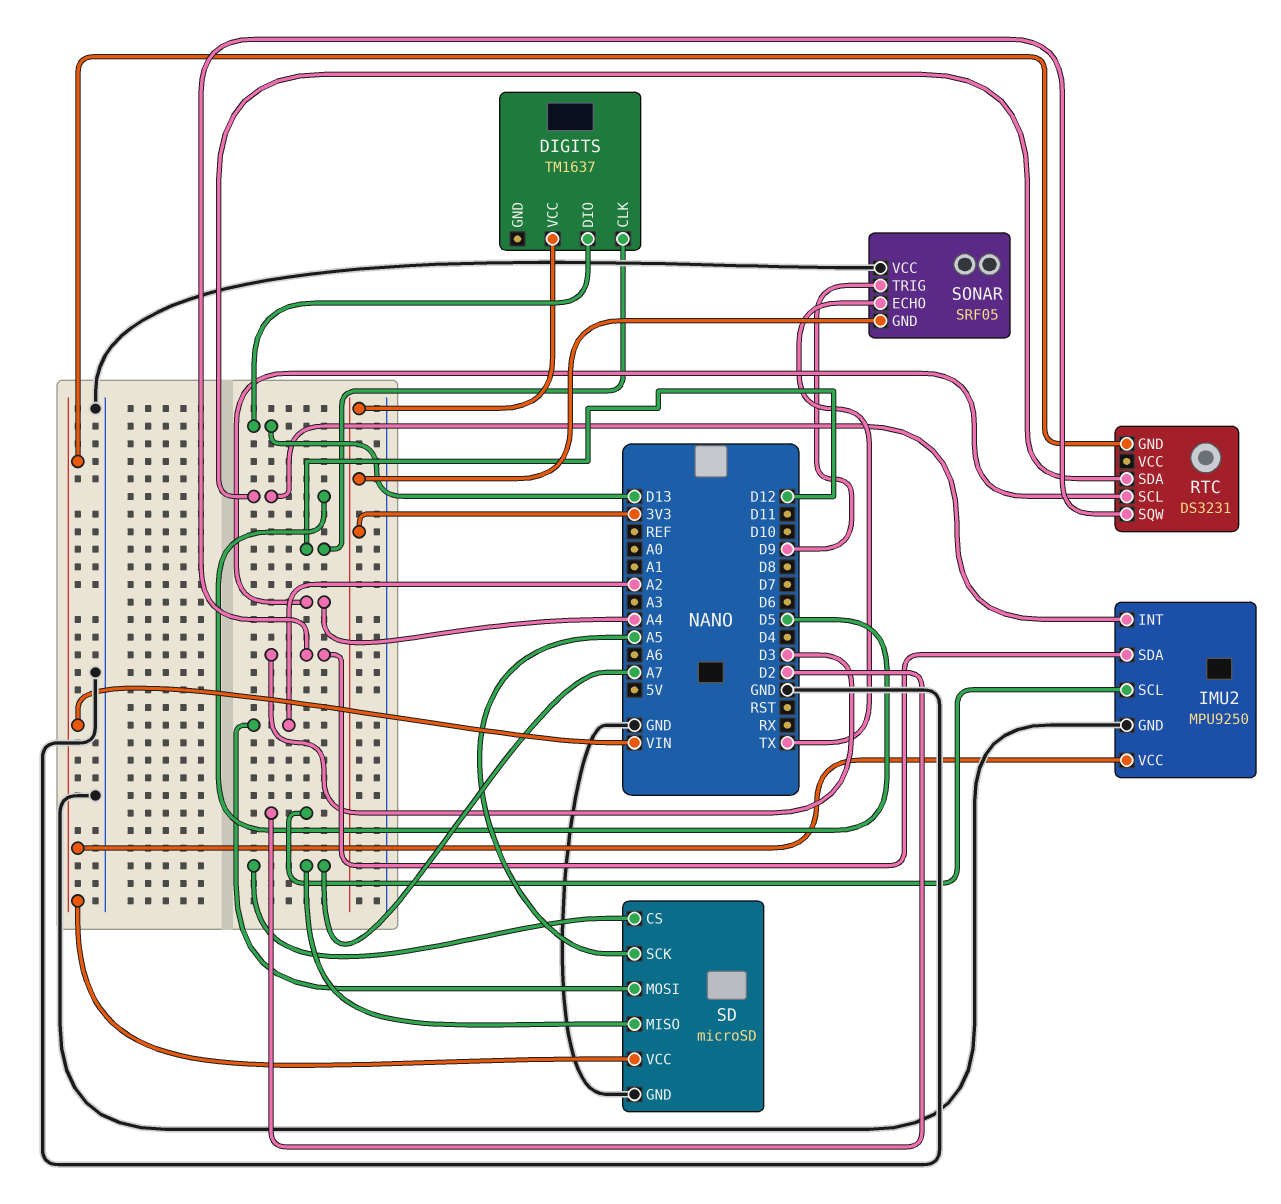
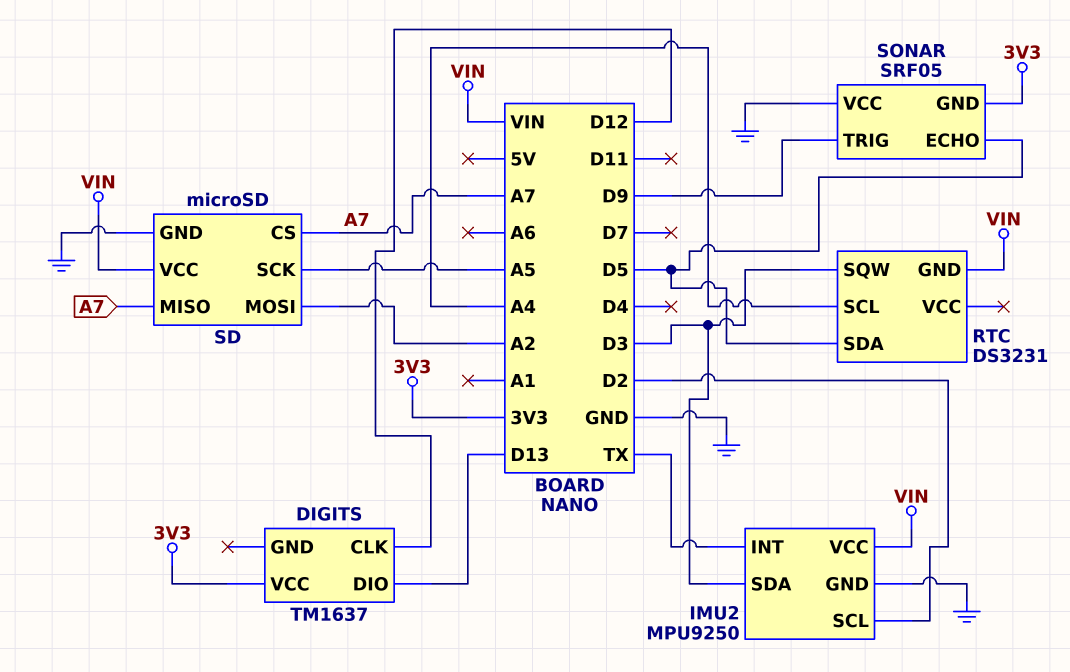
IMU2 pin INT: D5 -> TX
SONAR pin ECHO: TX -> D5

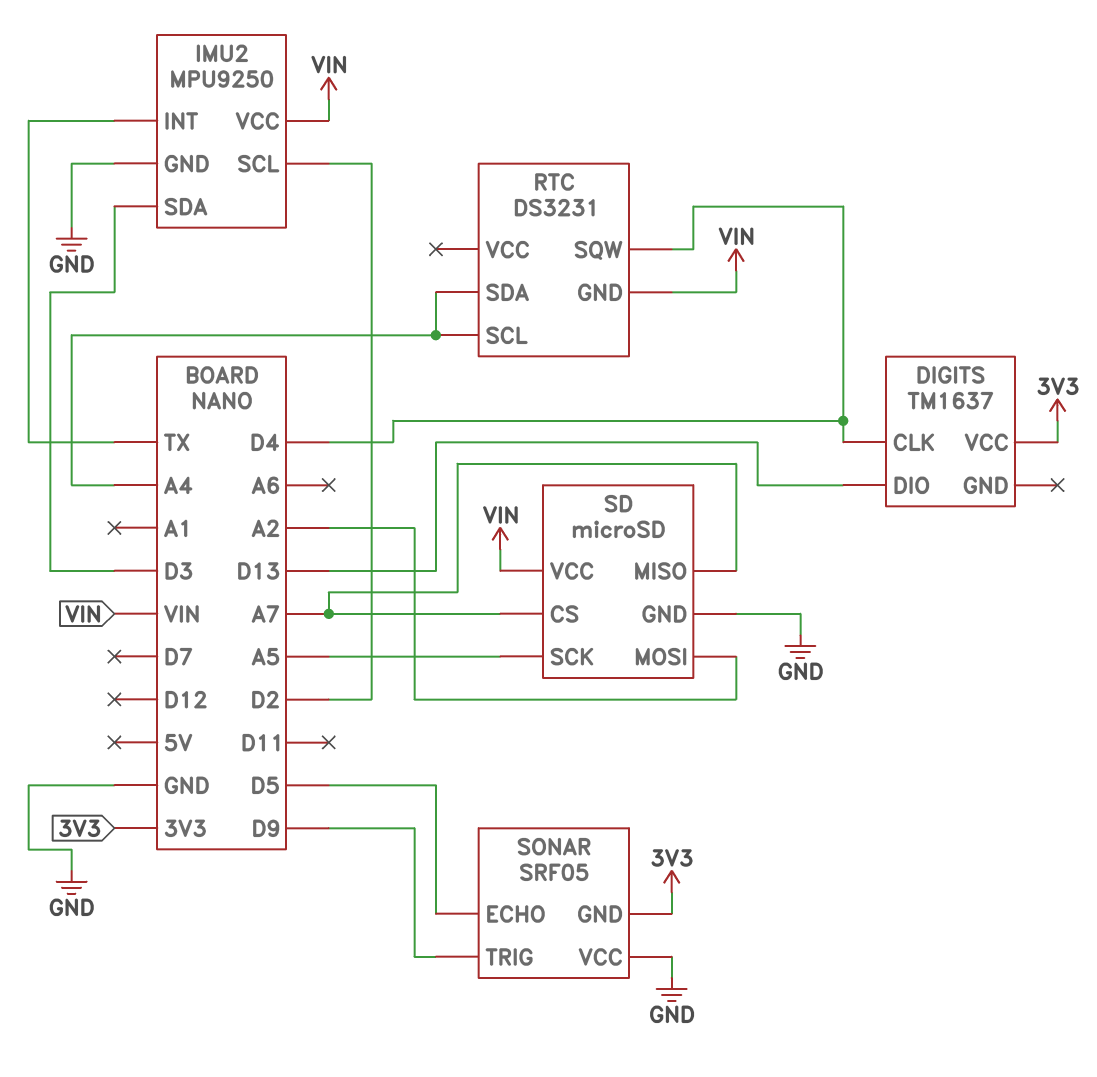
DIGITS pin CLK: D12 -> D4
RTC pin SDA: D5 -> A4
RTC pin SQW: D3 -> D4

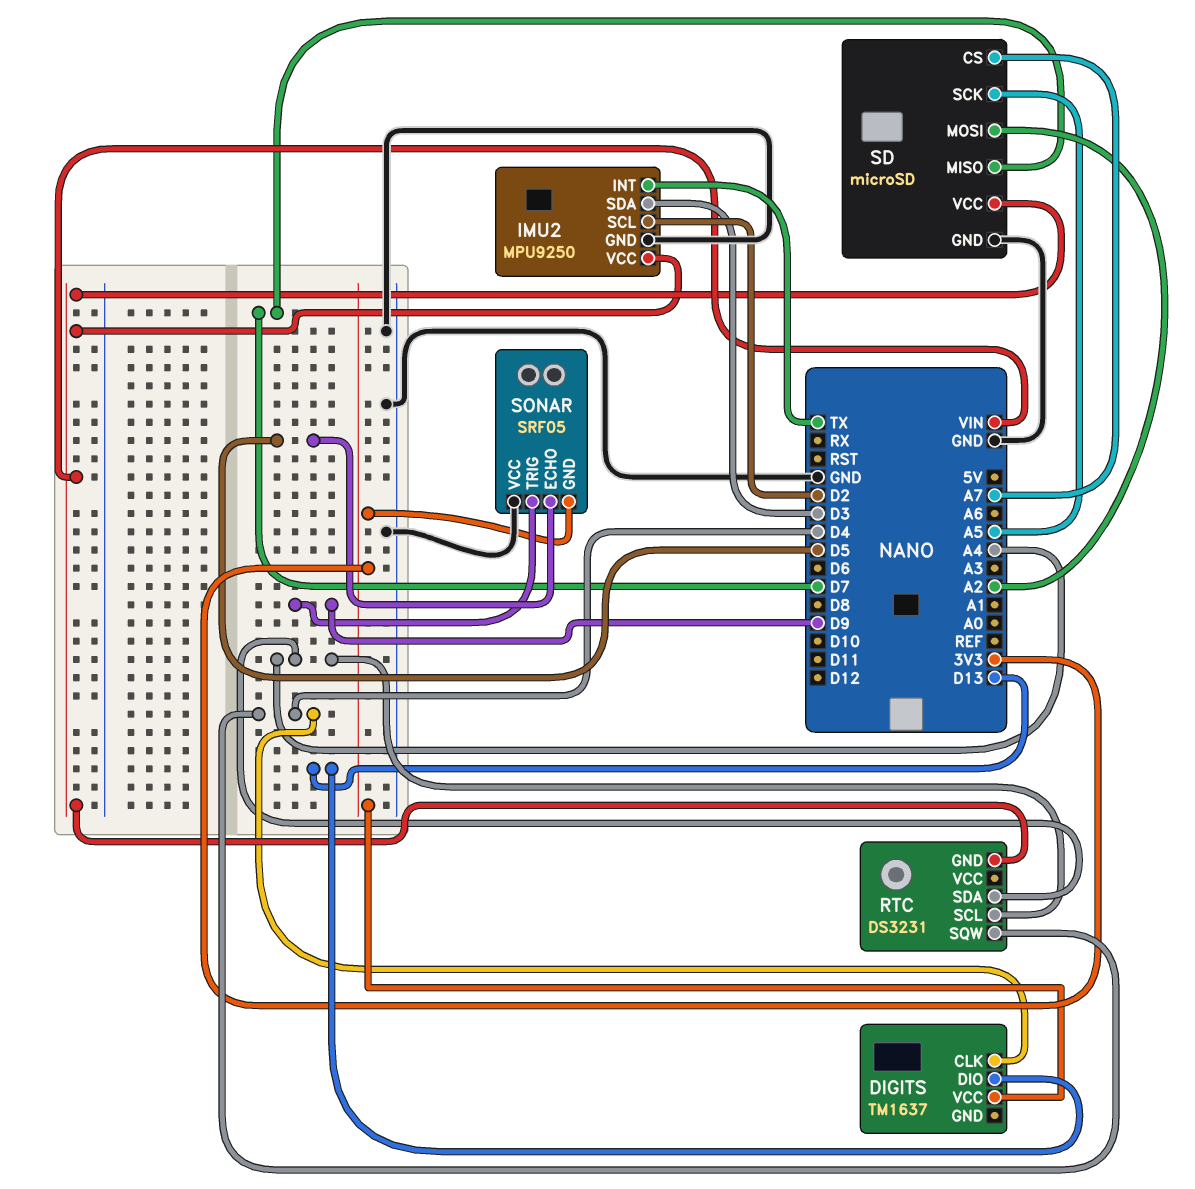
SD pin MISO: A7 -> D7

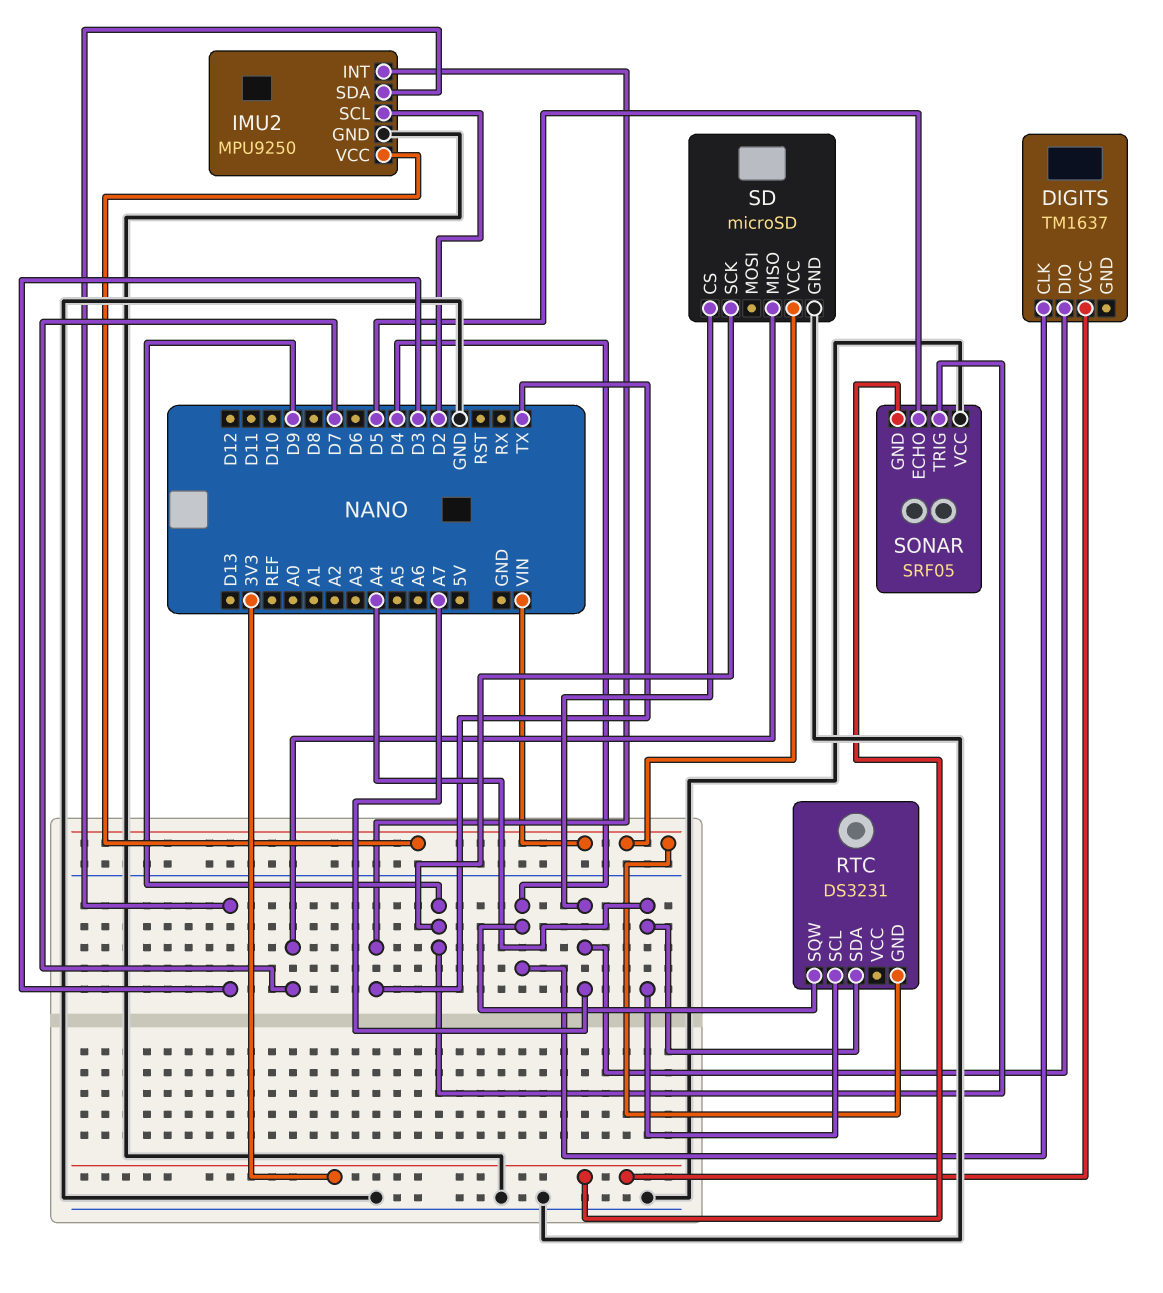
DIGITS pin DIO: D13 -> A7
SD pin MOSI: A2 -> none
SD pin SCK: A5 -> D9

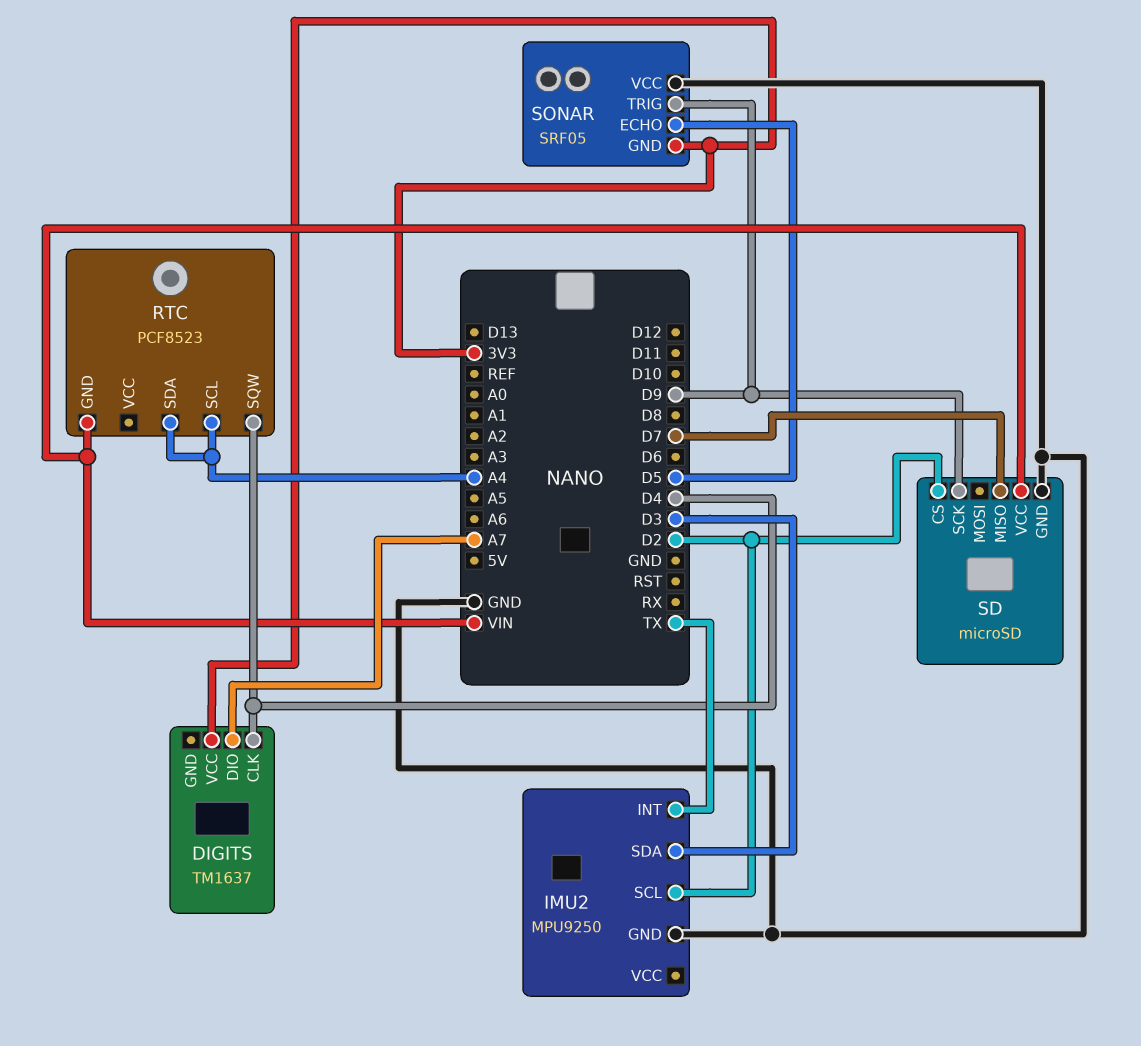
IMU2 pin VCC: VIN -> none
RTC: DS3231 -> PCF8523
SD pin CS: A7 -> D2

